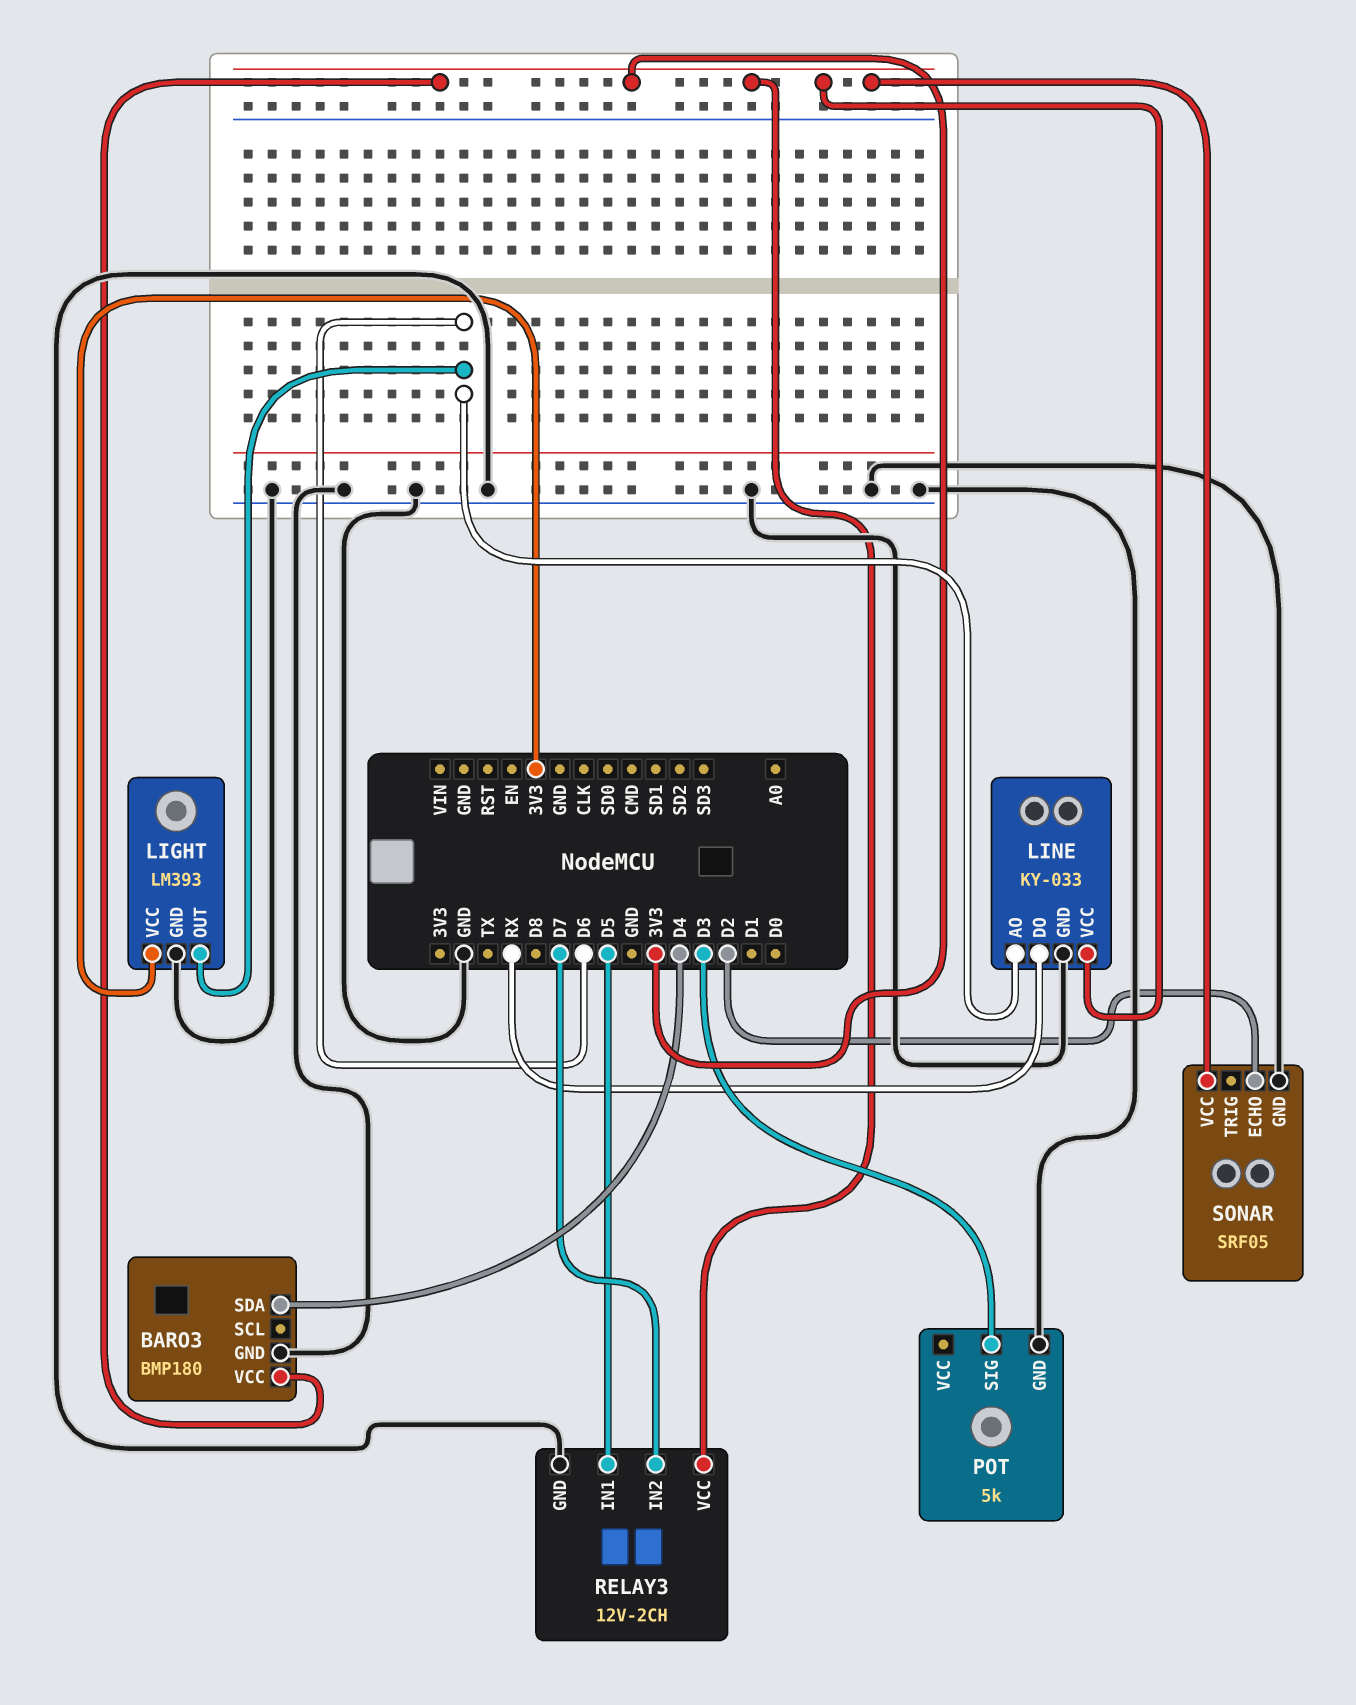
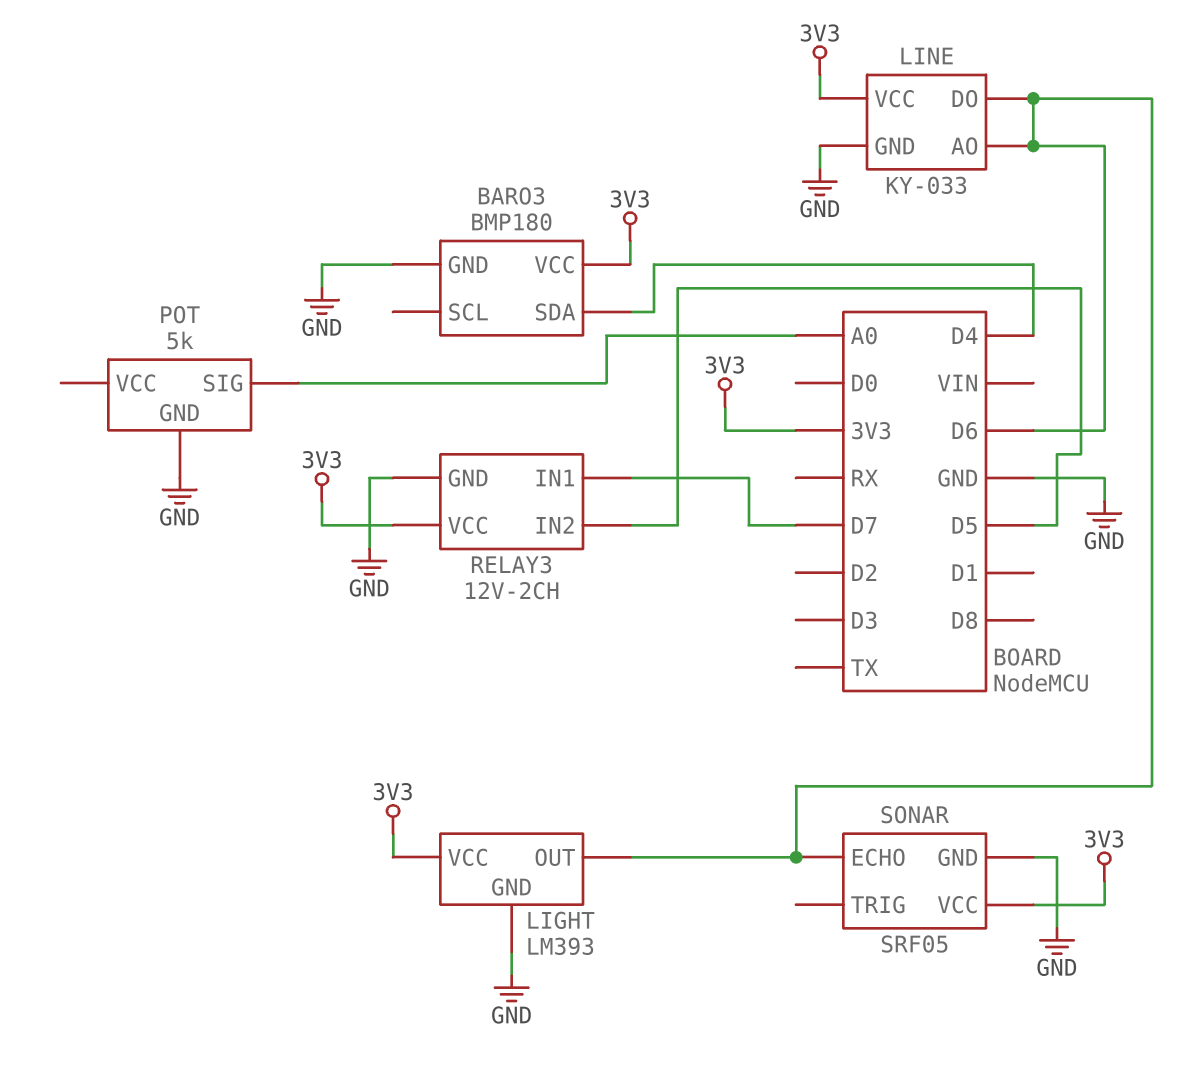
LINE pin DO: RX -> D6
POT pin SIG: D3 -> A0
RELAY3 pin IN1: D5 -> D7
RELAY3 pin IN2: D7 -> D5
SONAR pin ECHO: D2 -> D6

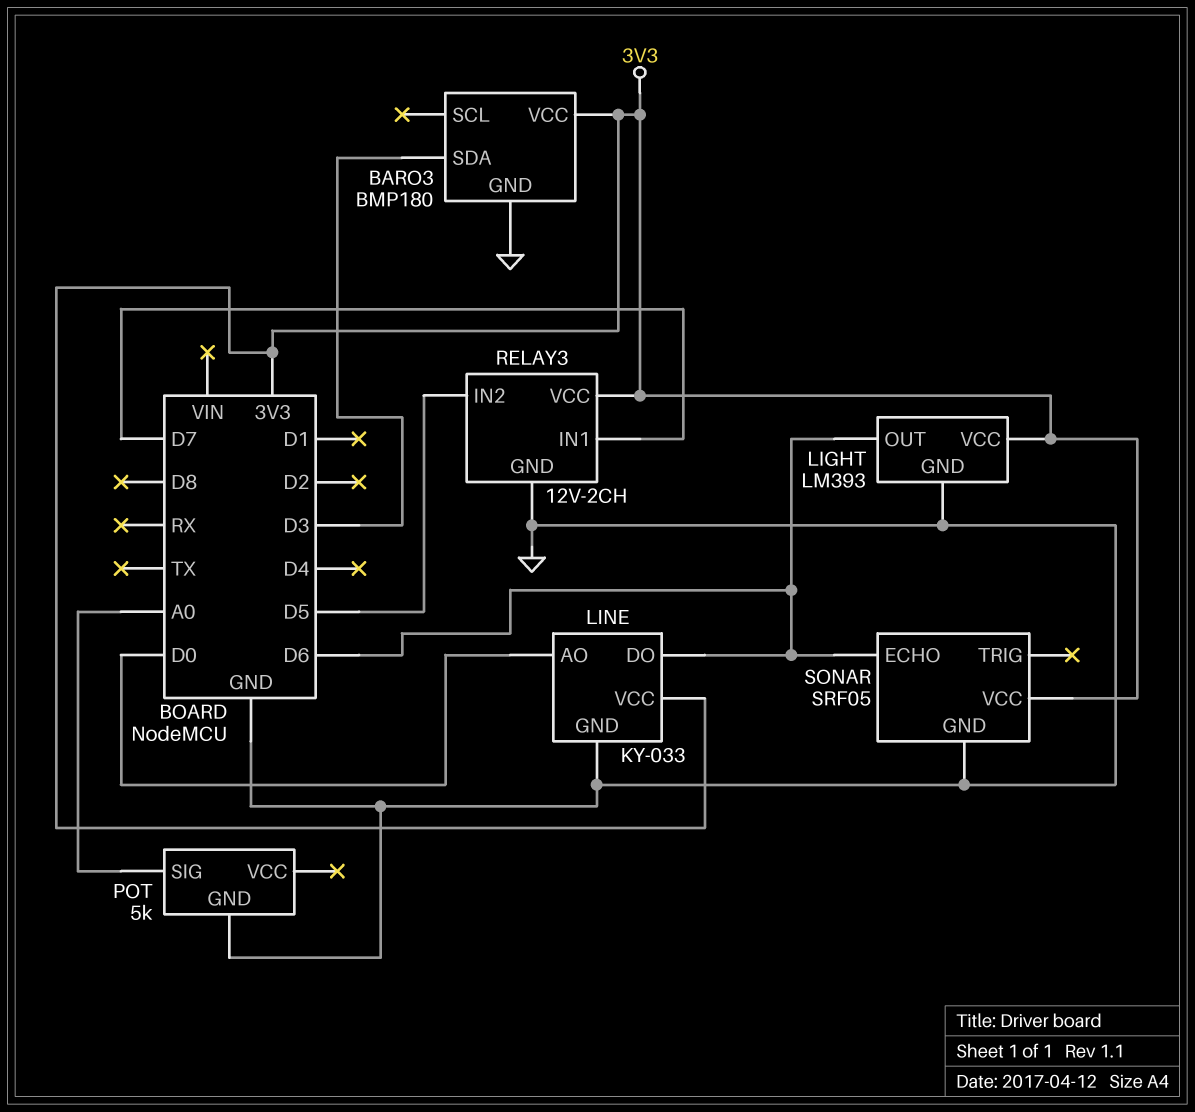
BARO3 pin SDA: D4 -> D3
LINE pin AO: D6 -> D0

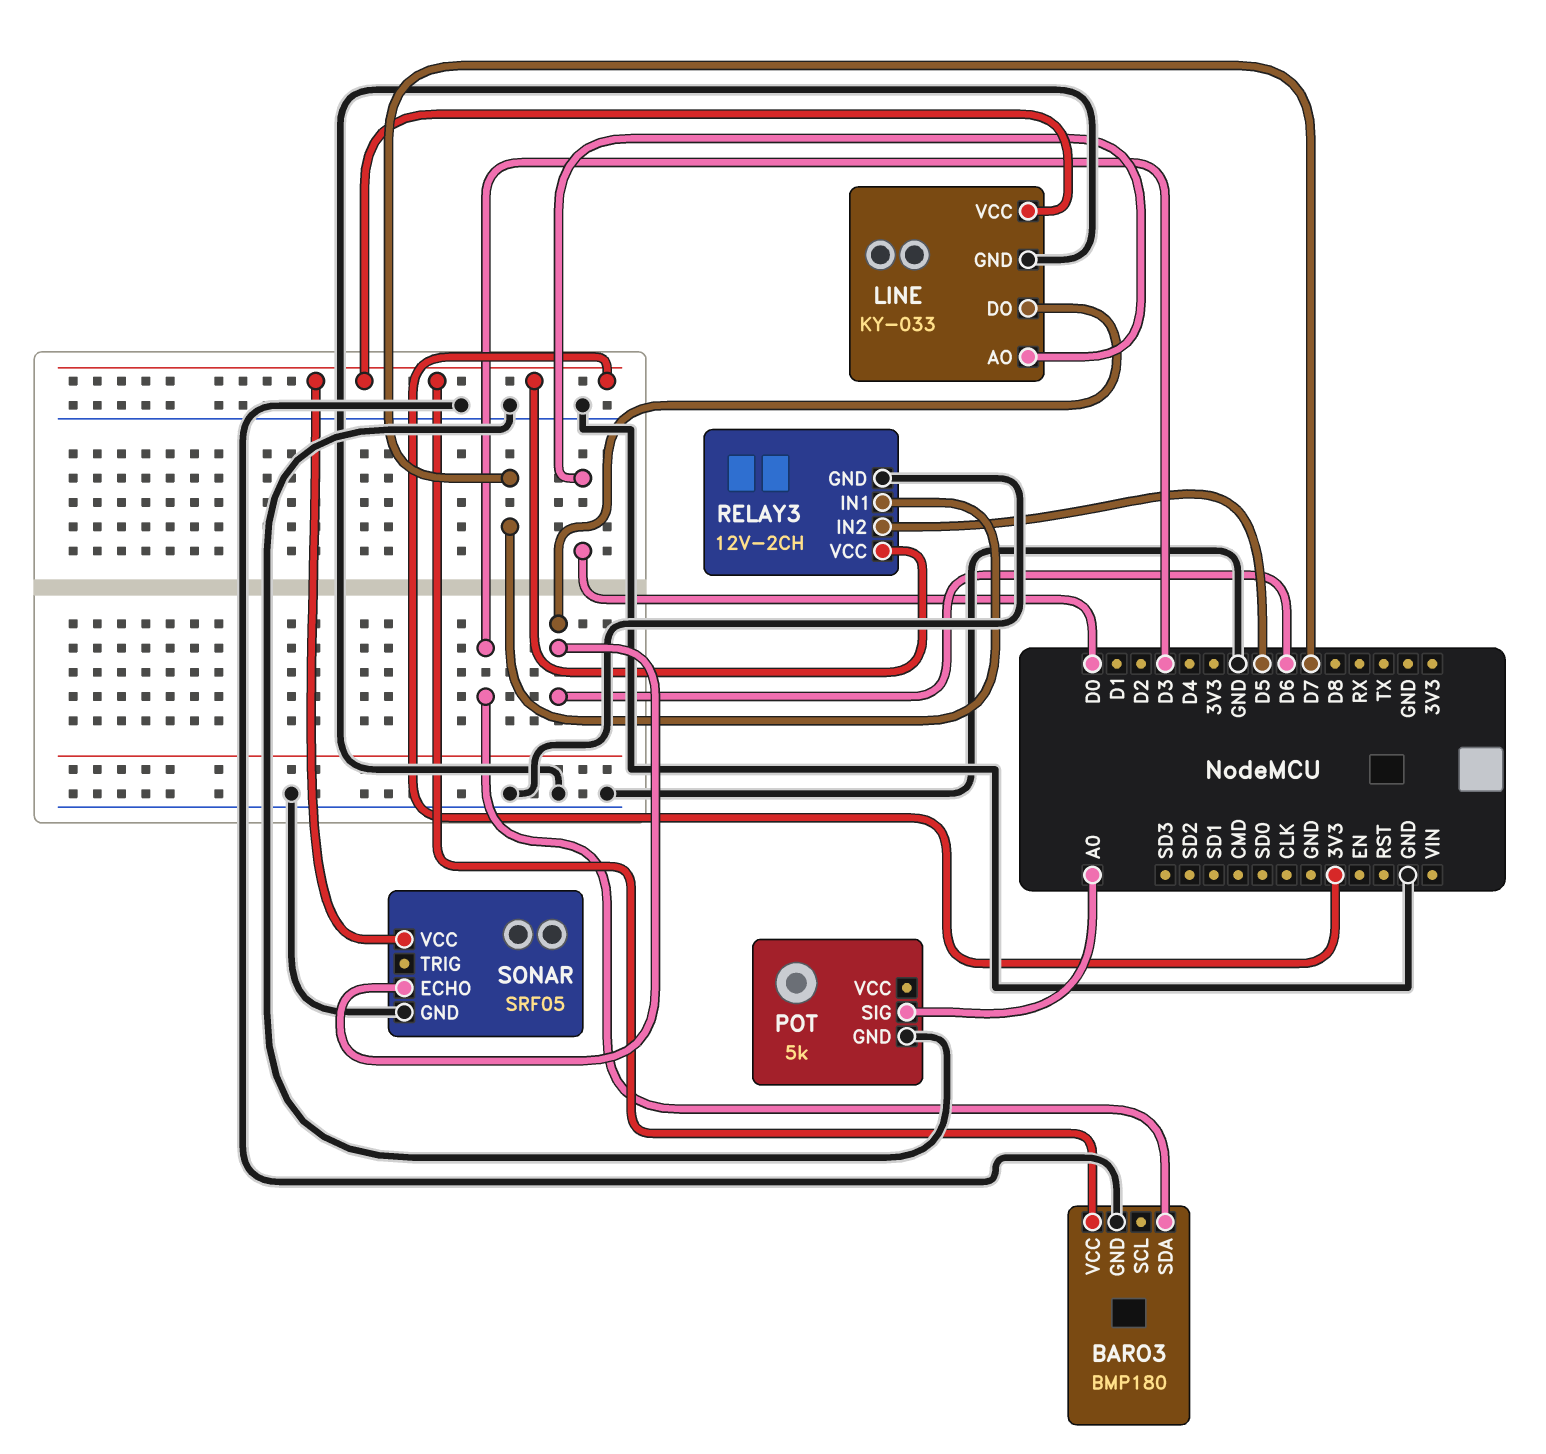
LIGHT: LM393 -> none
LIGHT pin GND: GND -> none
LIGHT pin OUT: D6 -> none
LIGHT pin VCC: 3V3 -> none

